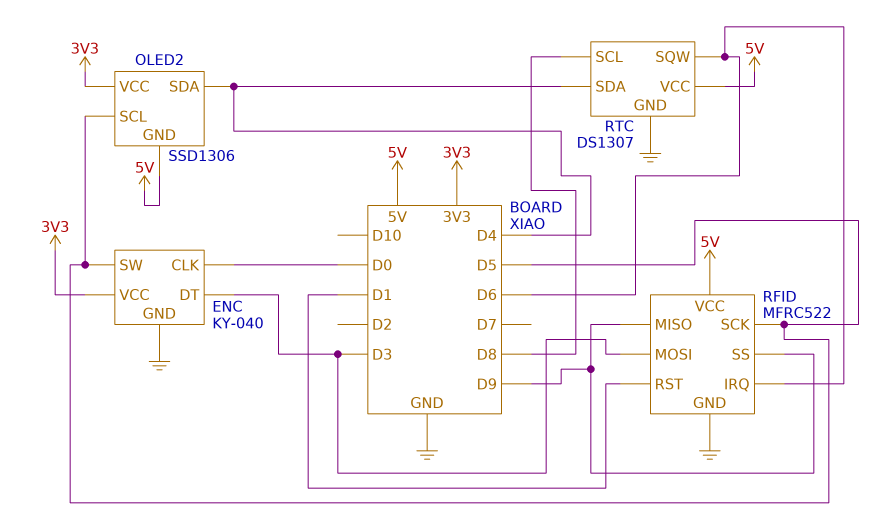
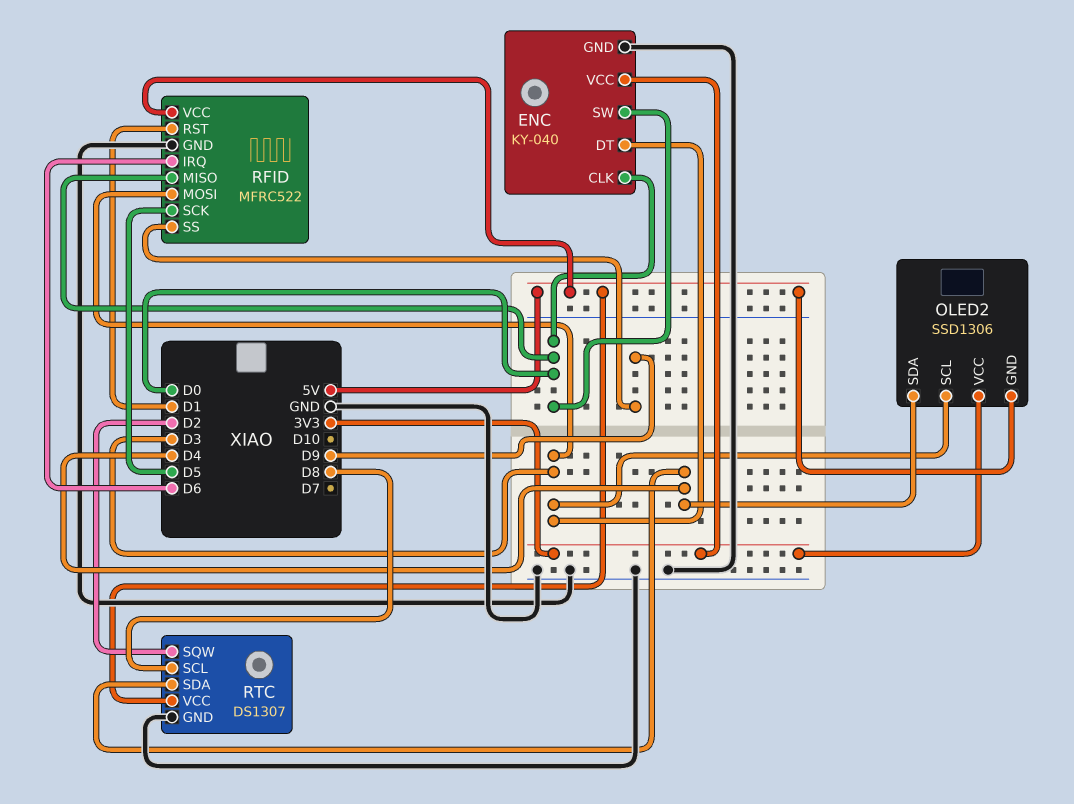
ENC pin SW: D5 -> D0
OLED2 pin SCL: D5 -> D3
RFID pin MISO: D9 -> D0
RTC pin SQW: D6 -> D2

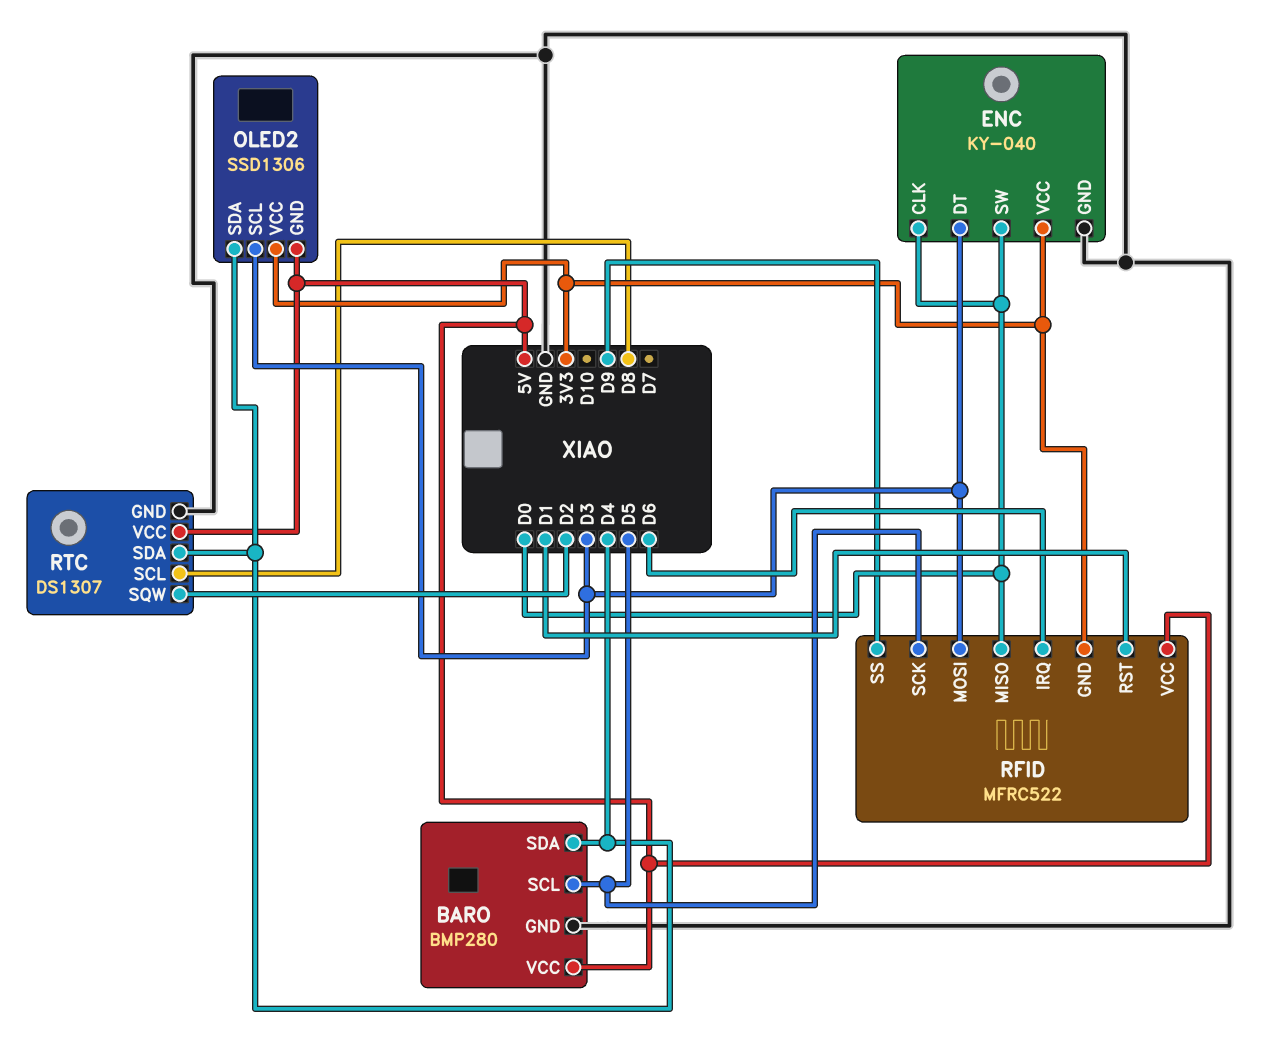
BARO: none -> BMP280
BARO pin GND: none -> GND
BARO pin SCL: none -> D5
BARO pin SDA: none -> D4
BARO pin VCC: none -> 5V
RFID pin GND: GND -> 3V3

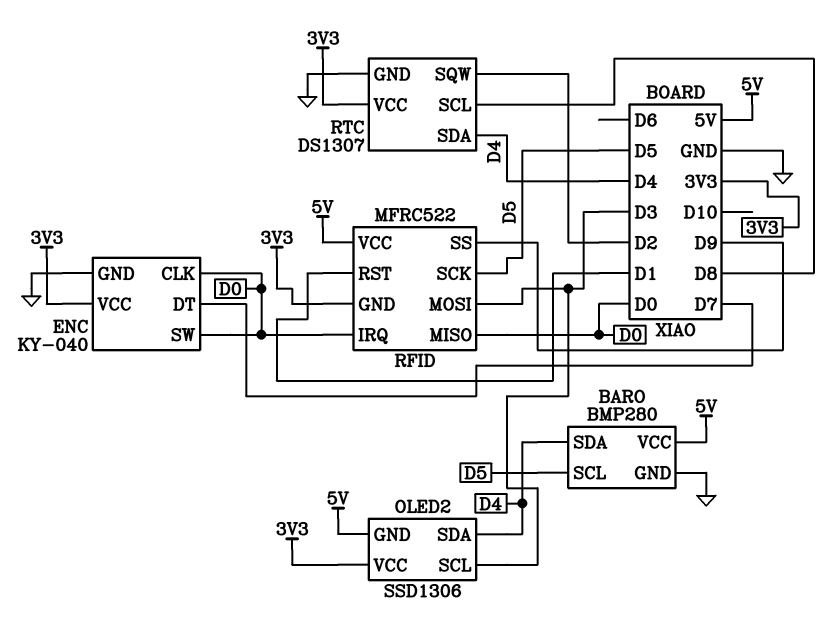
ENC pin DT: D3 -> D7
RFID pin IRQ: D6 -> D0
RTC pin VCC: 5V -> 3V3

